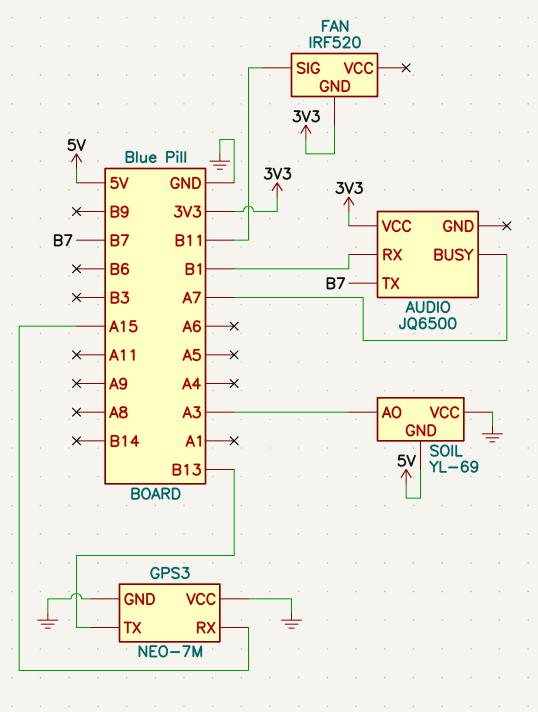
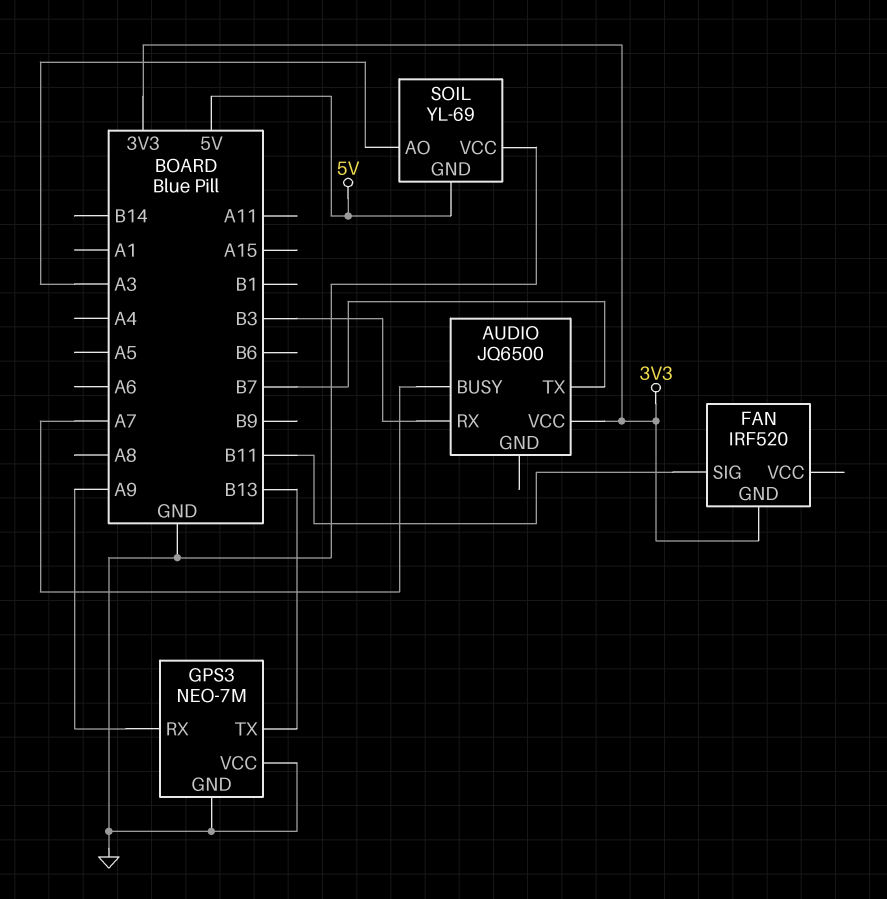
AUDIO pin RX: B1 -> B3
GPS3 pin RX: A15 -> A9

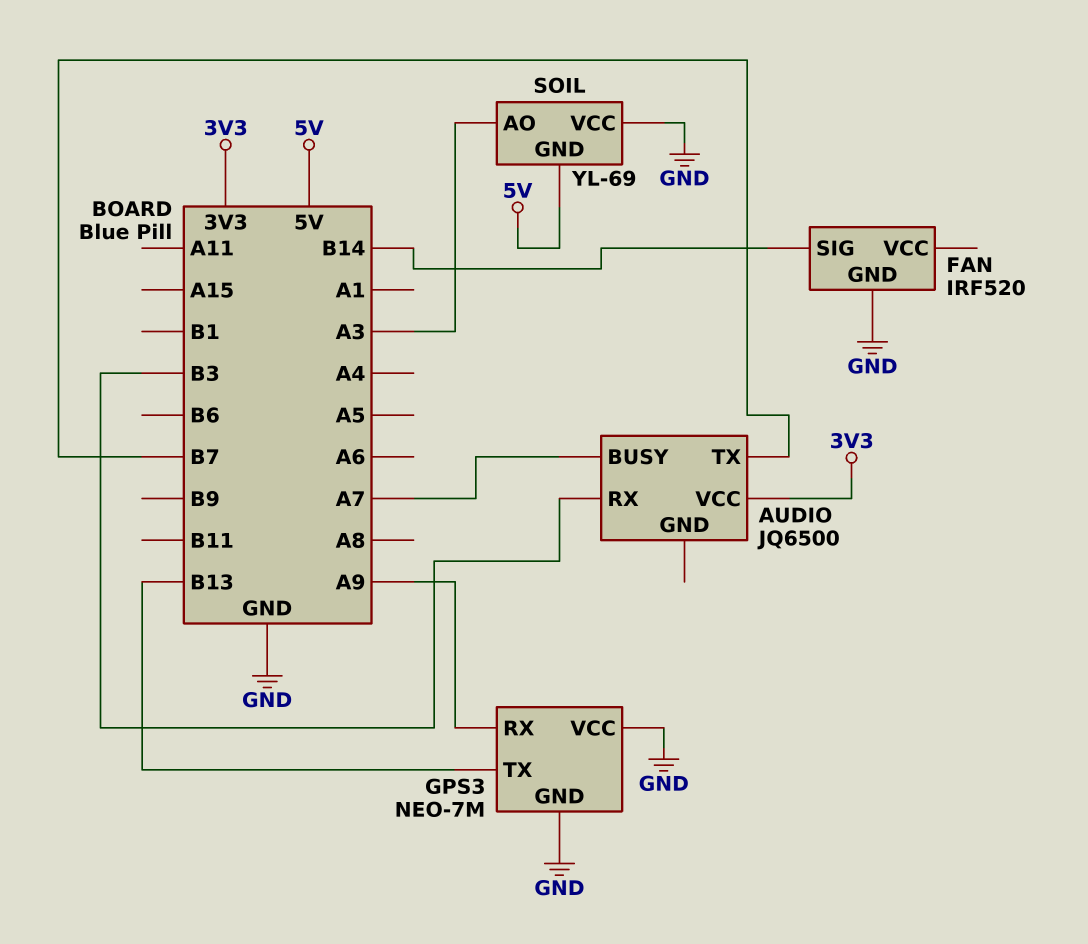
FAN pin GND: 3V3 -> GND
FAN pin SIG: B11 -> B14

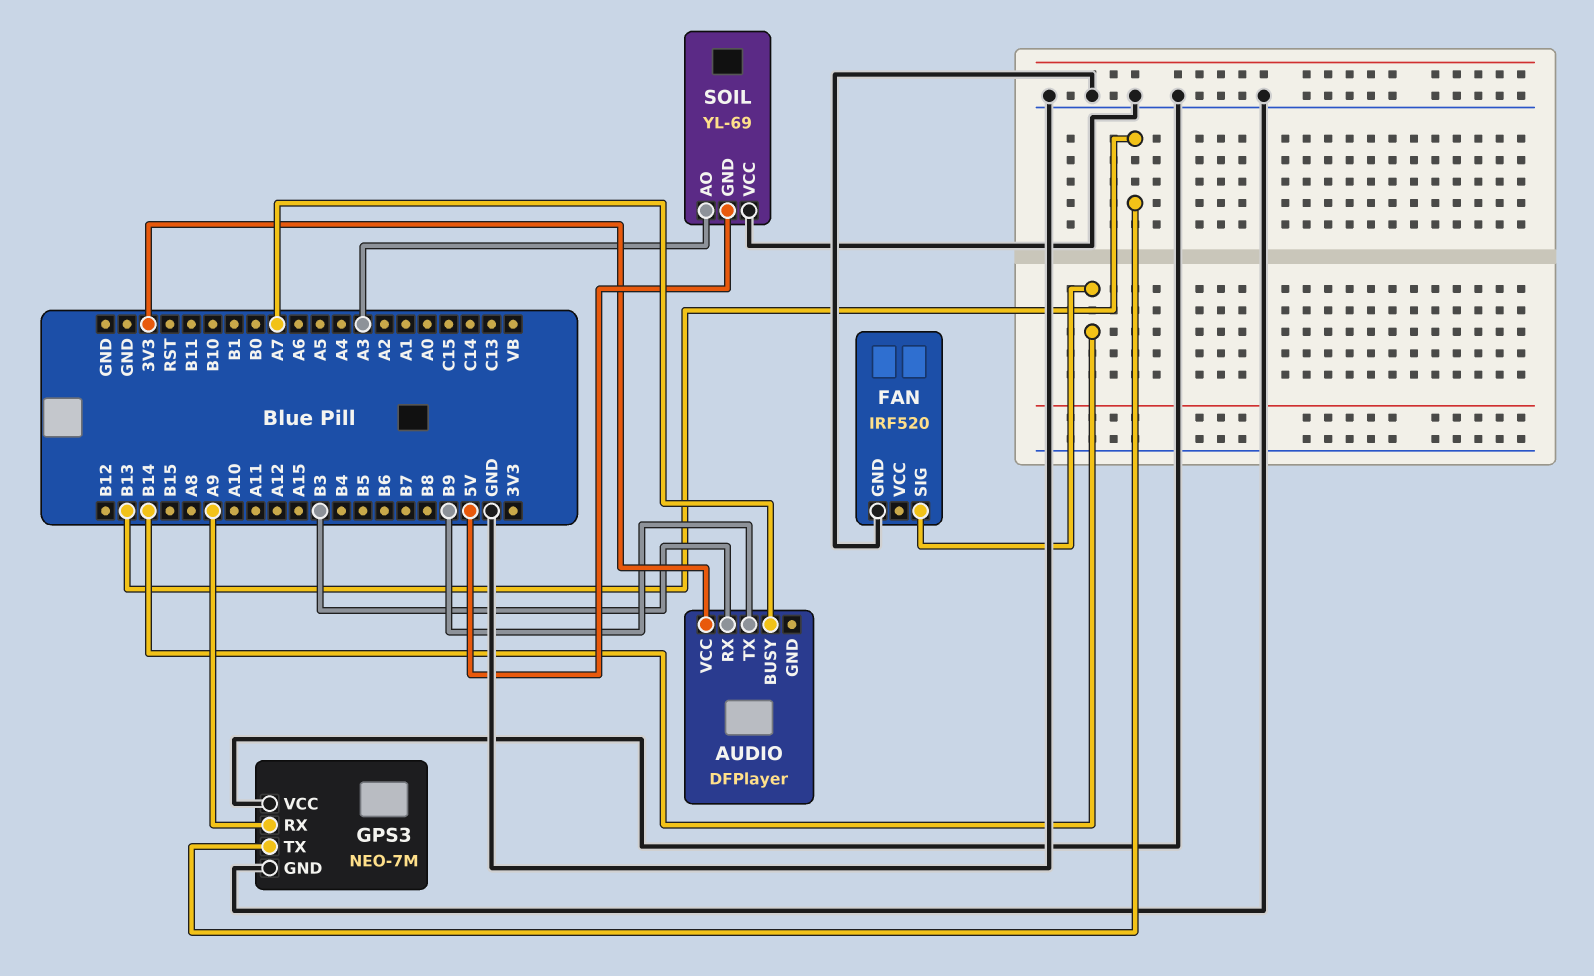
AUDIO: JQ6500 -> DFPlayer
AUDIO pin TX: B7 -> B9

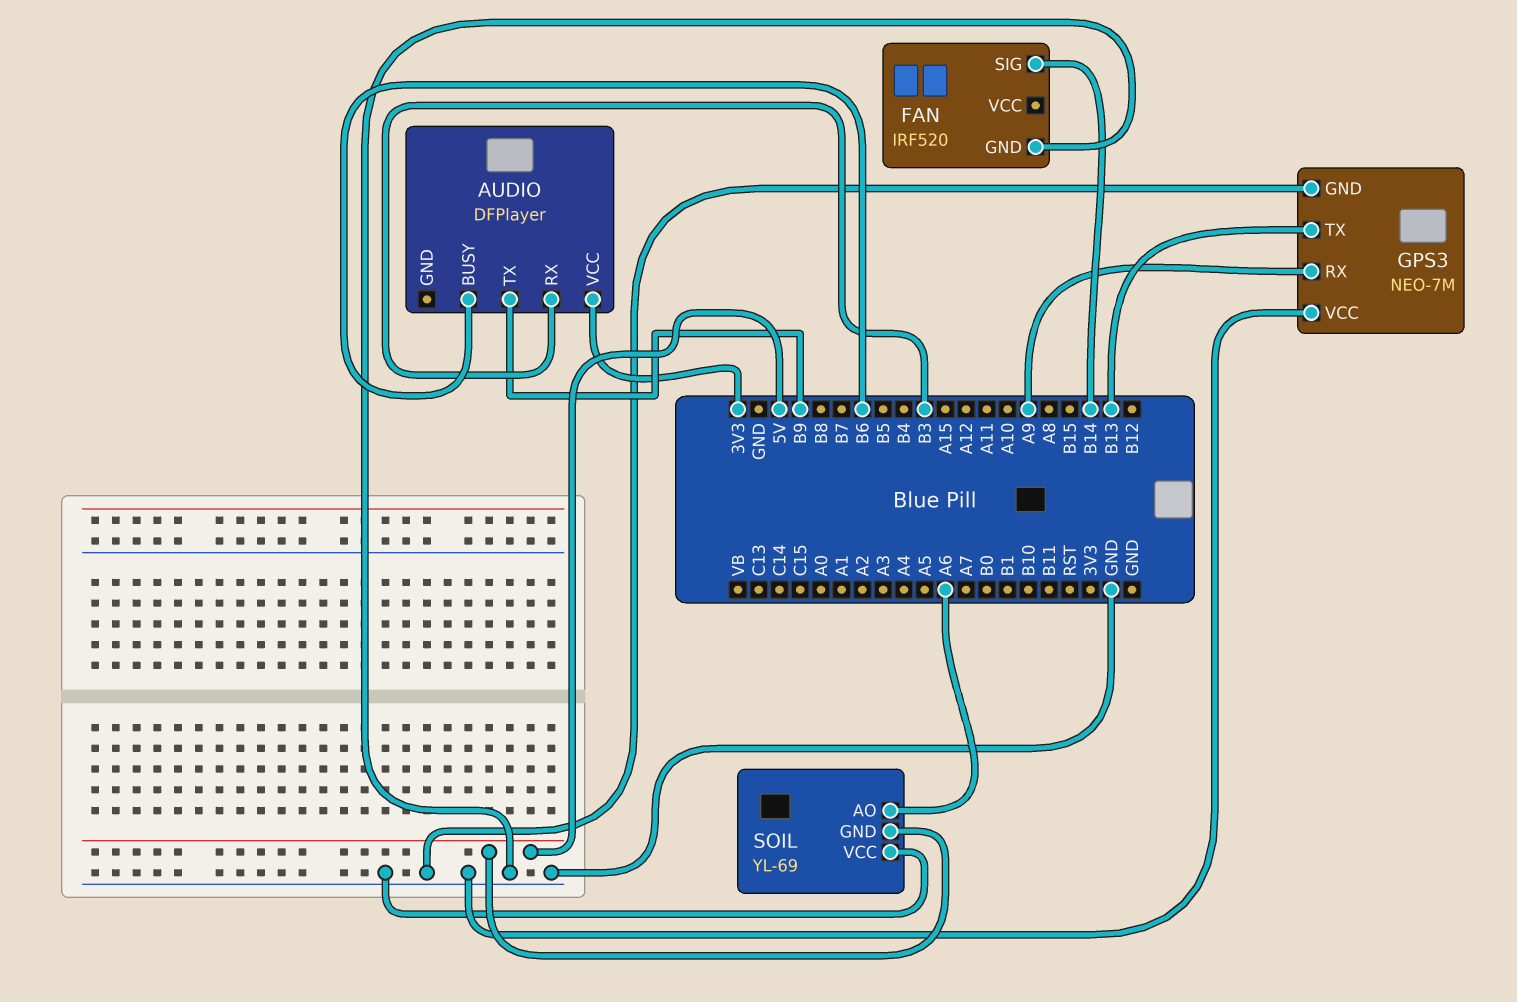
AUDIO pin BUSY: A7 -> B6
SOIL pin AO: A3 -> A6

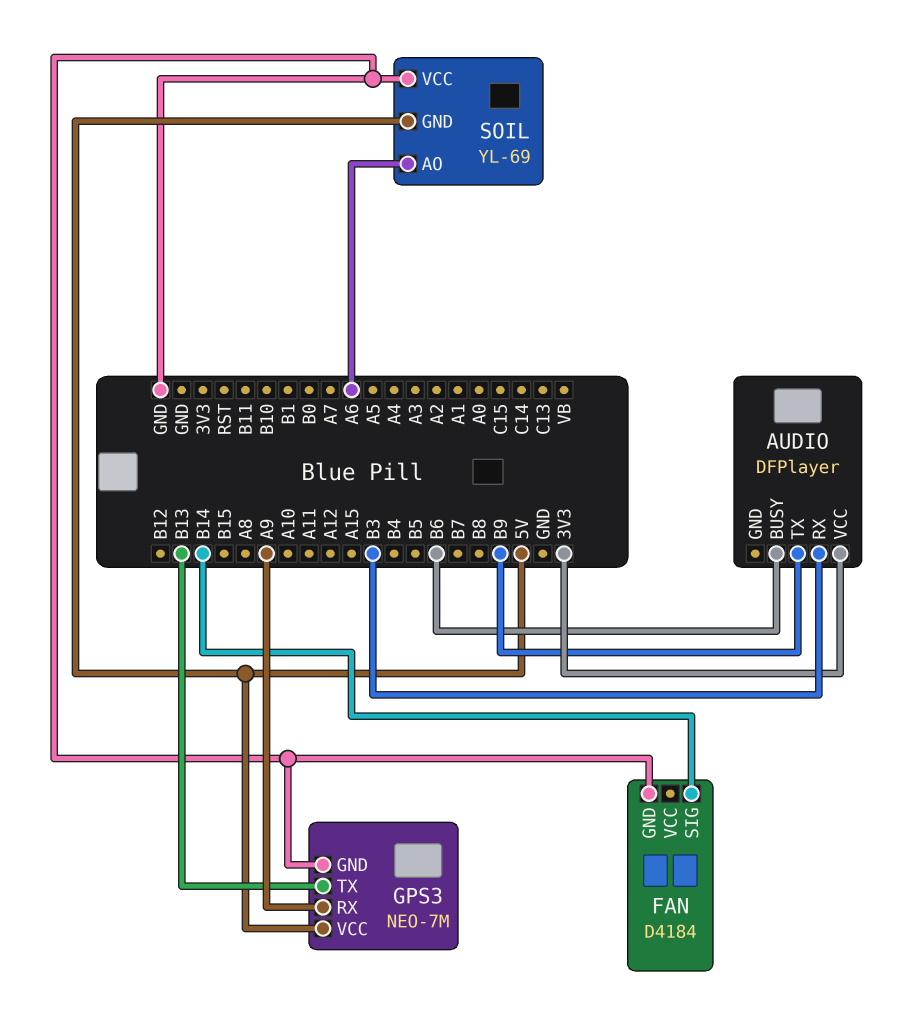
FAN: IRF520 -> D4184
GPS3 pin VCC: GND -> 5V

